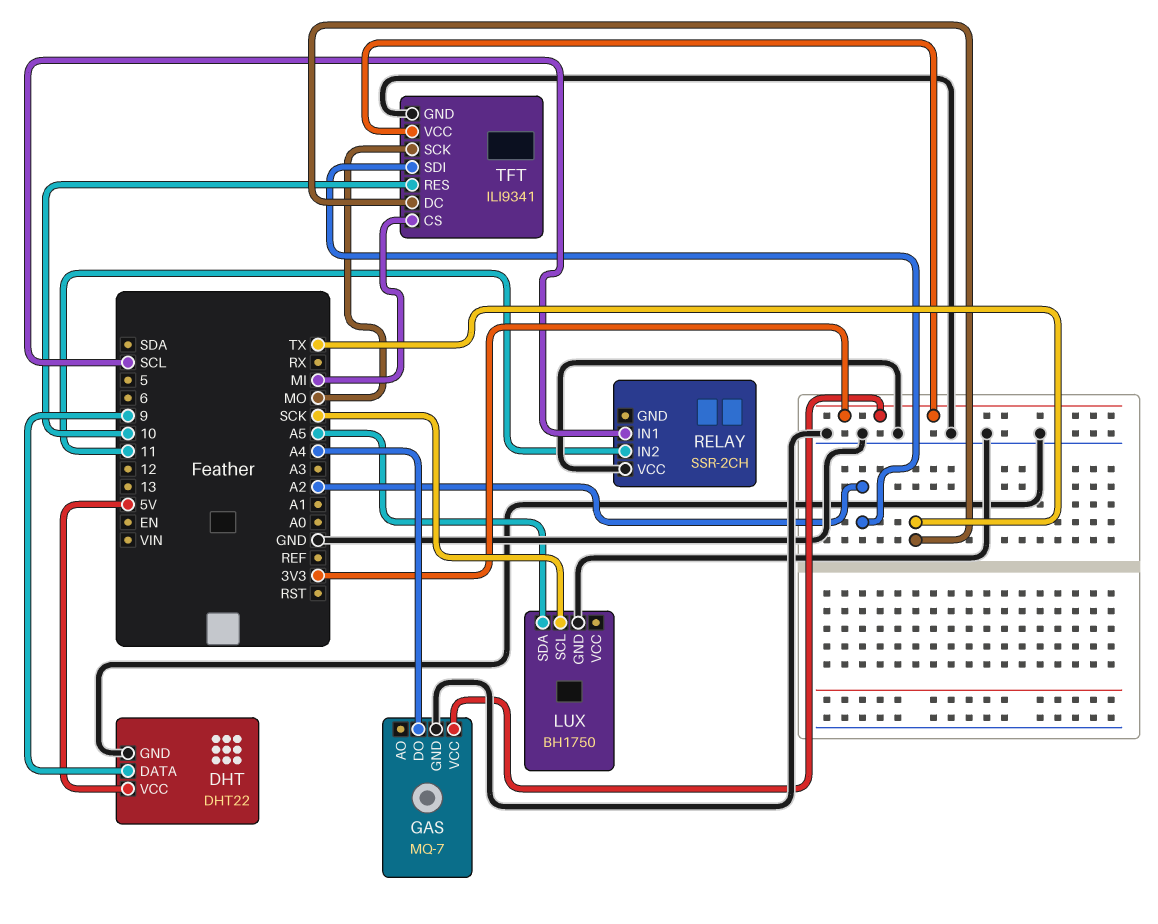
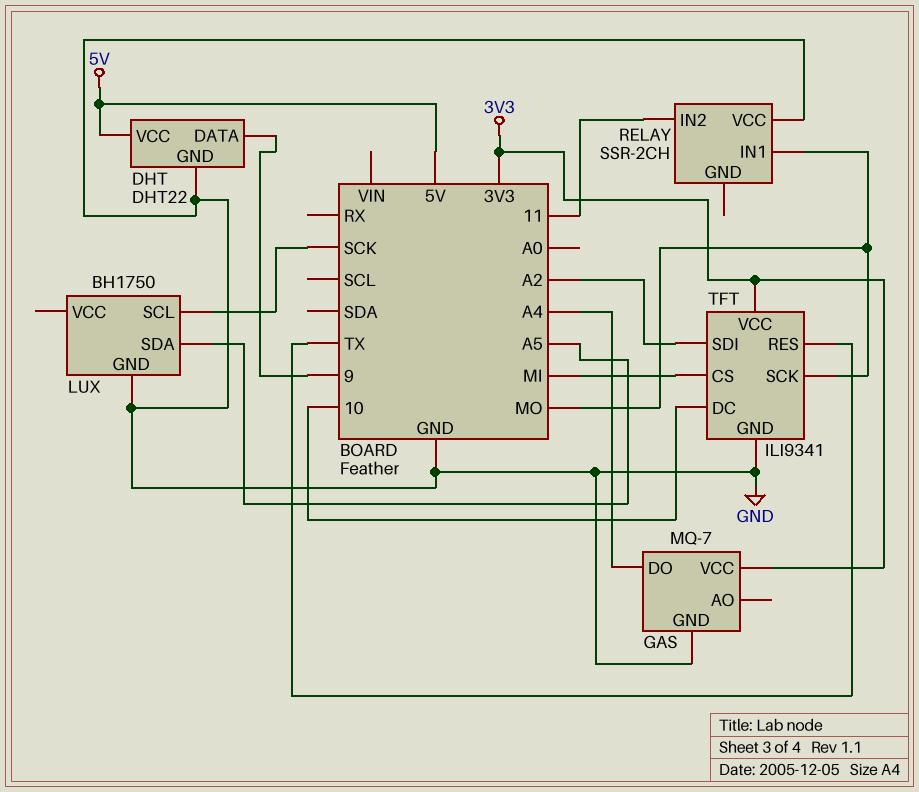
RELAY pin IN1: SCL -> MO
TFT pin DC: TX -> 10
TFT pin RES: 10 -> TX

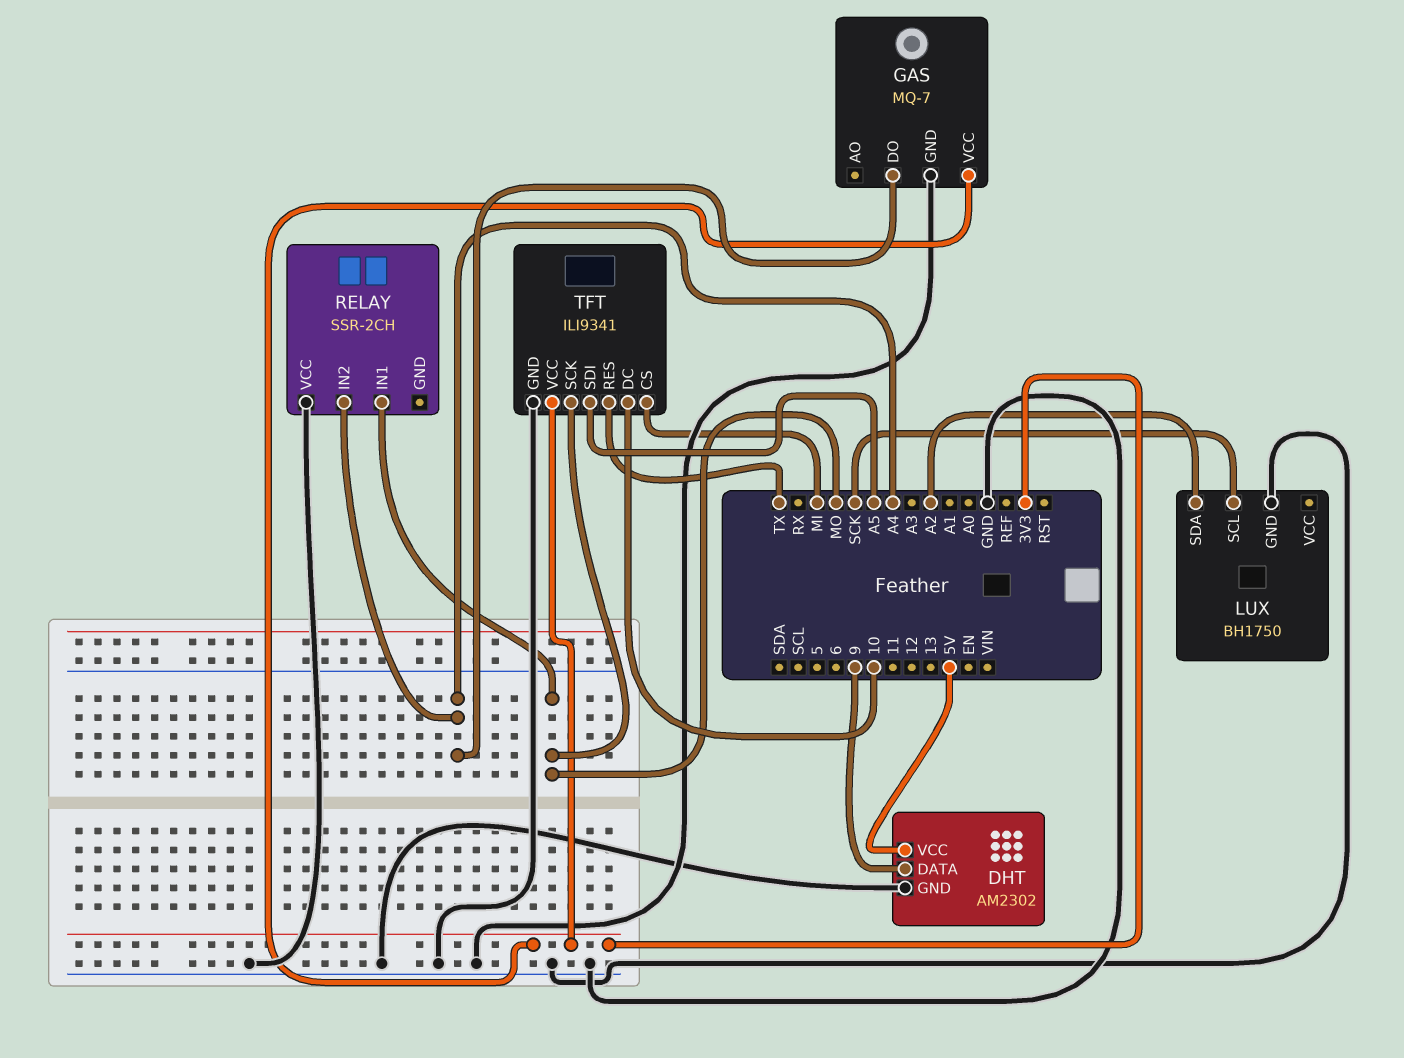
DHT: DHT22 -> AM2302
LUX pin SDA: A5 -> A2
RELAY pin IN2: 11 -> A4
TFT pin SDI: A2 -> A5

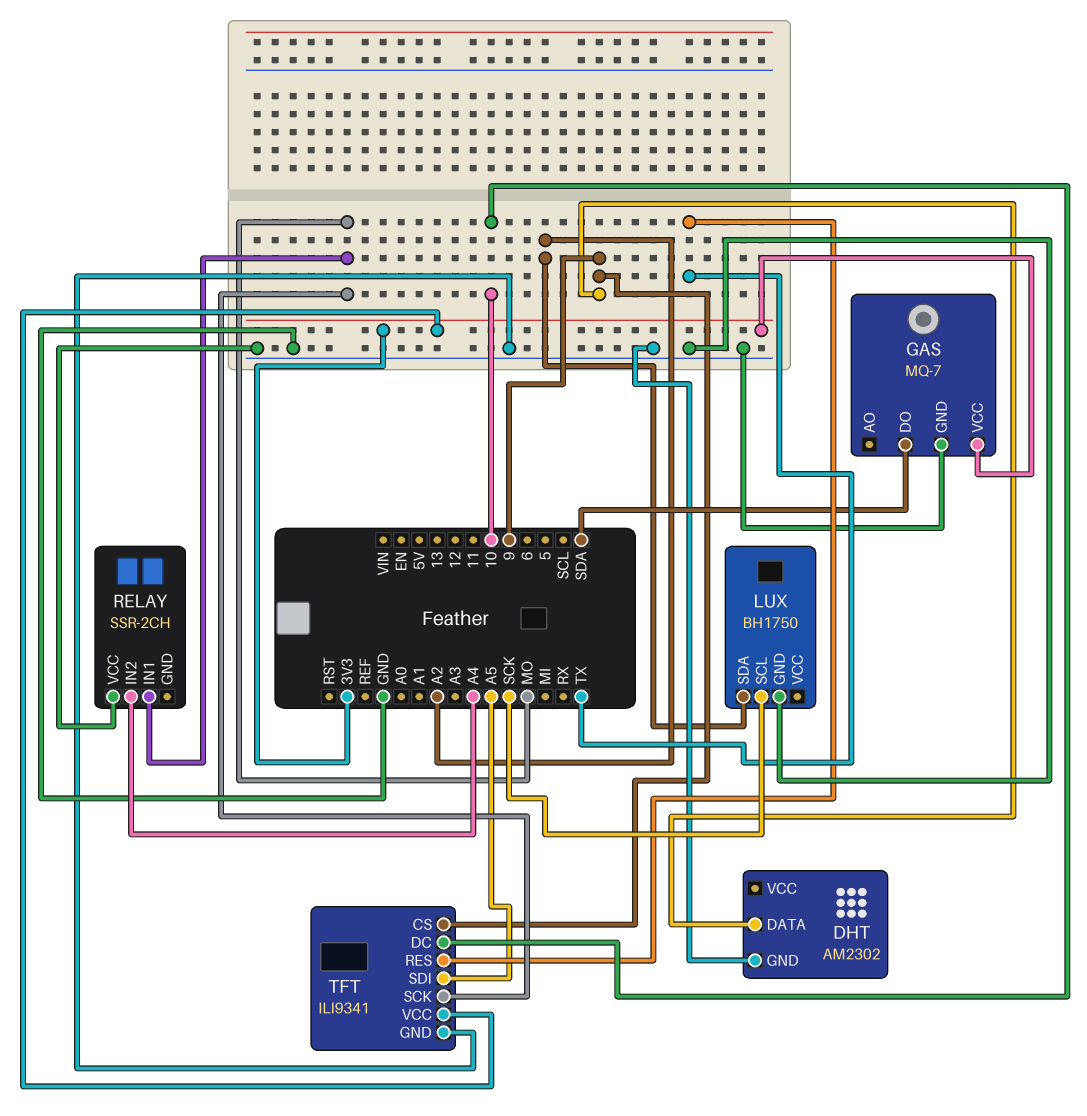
DHT pin VCC: 5V -> none
GAS pin DO: A4 -> SDA
TFT pin CS: MI -> 9

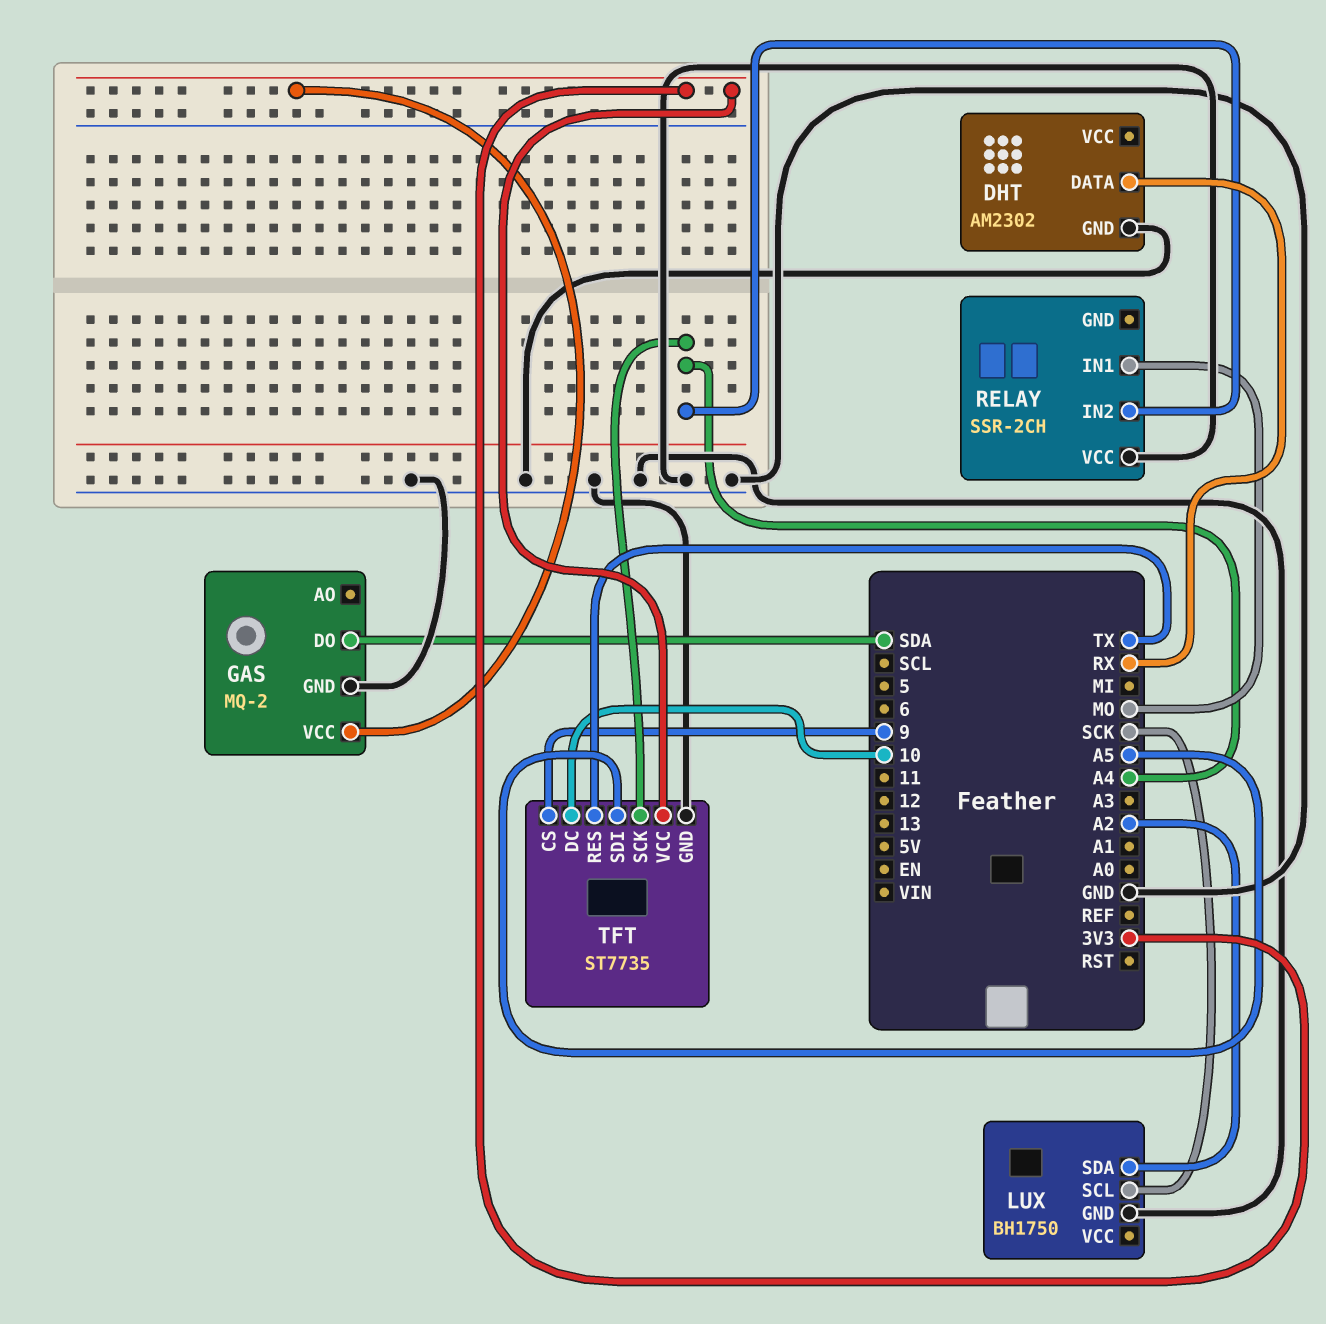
DHT pin DATA: 9 -> RX
GAS: MQ-7 -> MQ-2
TFT: ILI9341 -> ST7735
TFT pin SCK: MO -> A4

